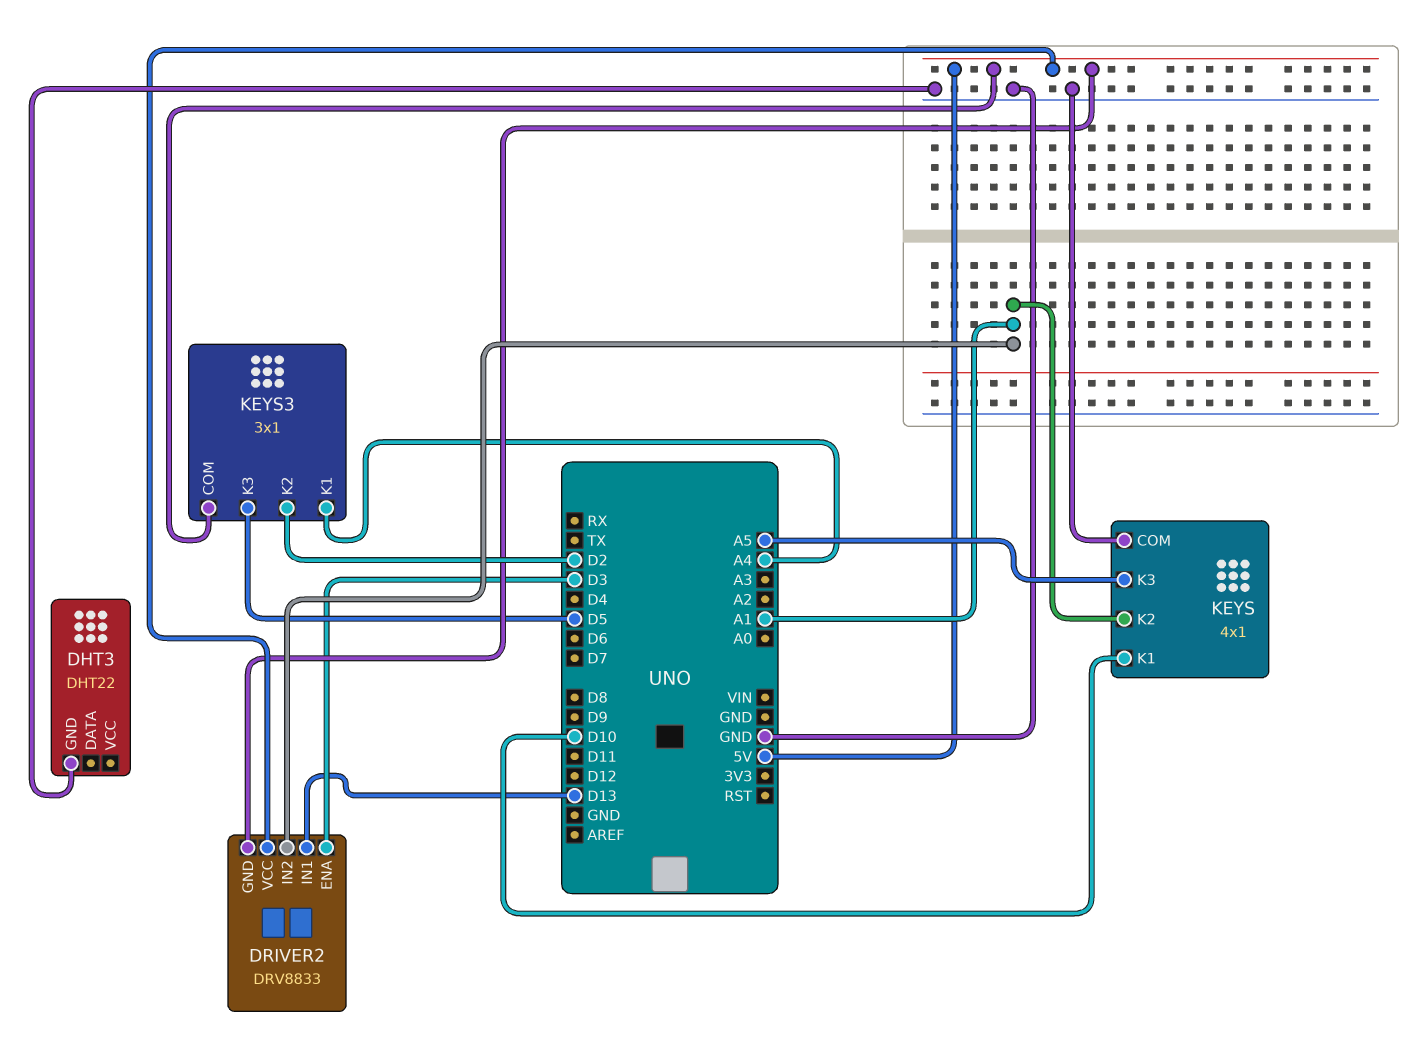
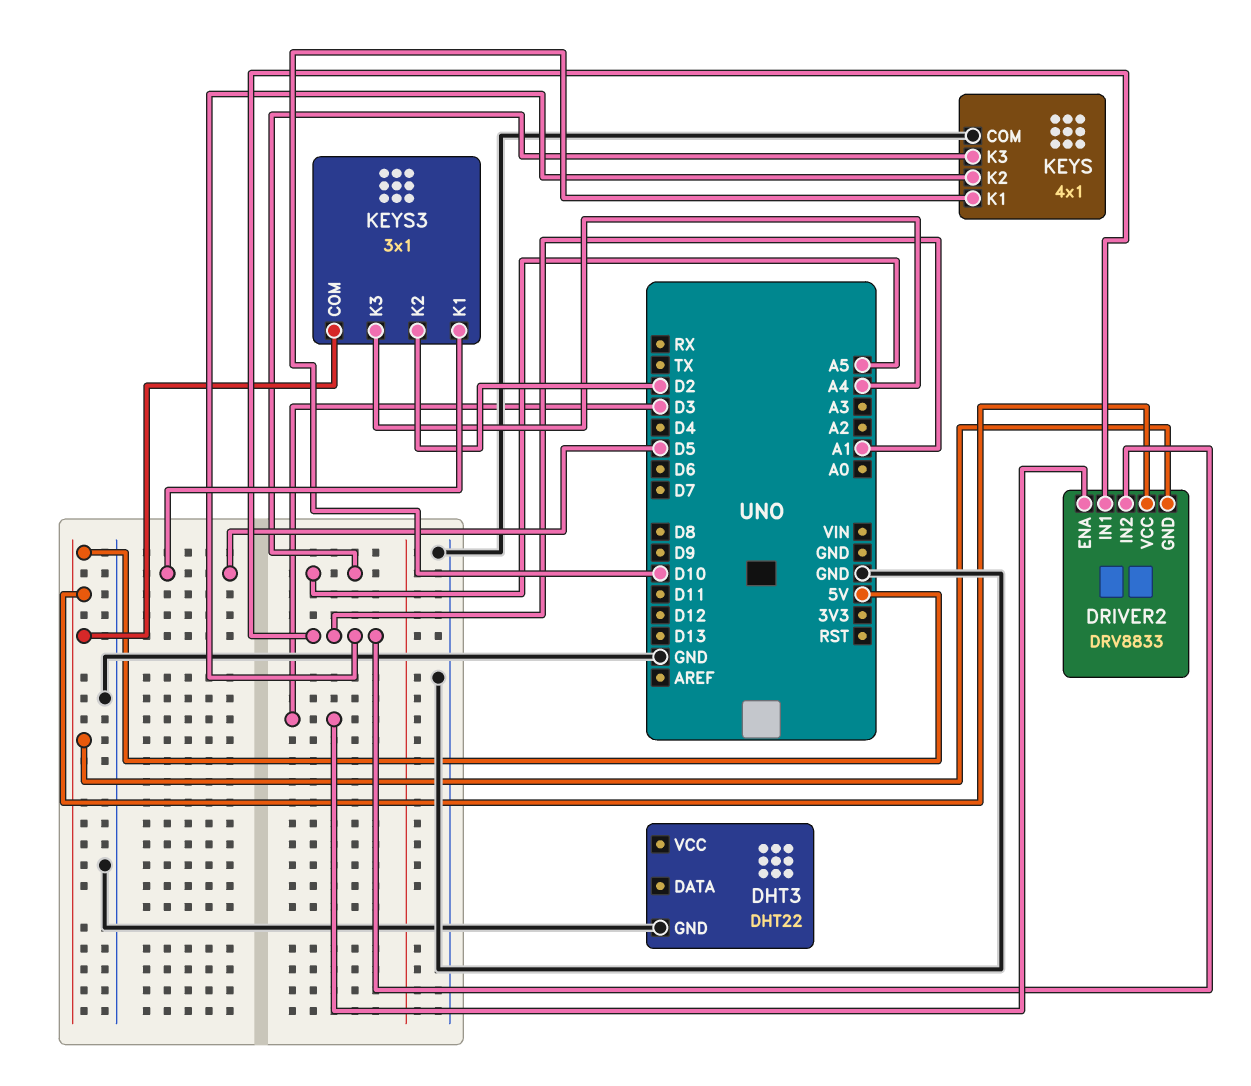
DRIVER2 pin IN1: D13 -> A1
KEYS3 pin K1: A4 -> D5
KEYS3 pin K3: D5 -> A4

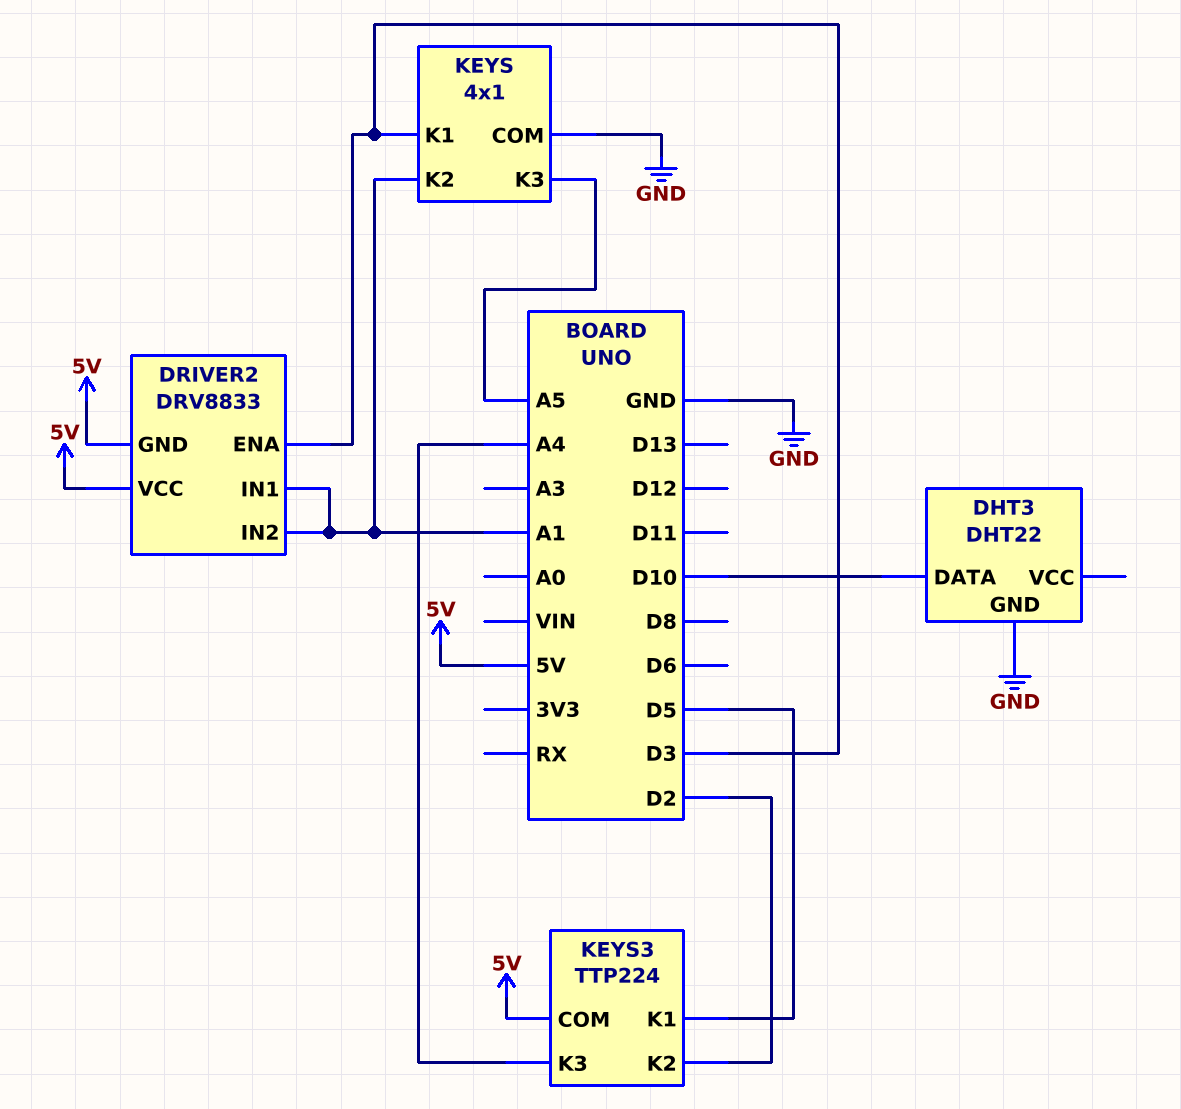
DHT3 pin DATA: none -> D10
KEYS pin K1: D10 -> D3
KEYS3: 3x1 -> TTP224

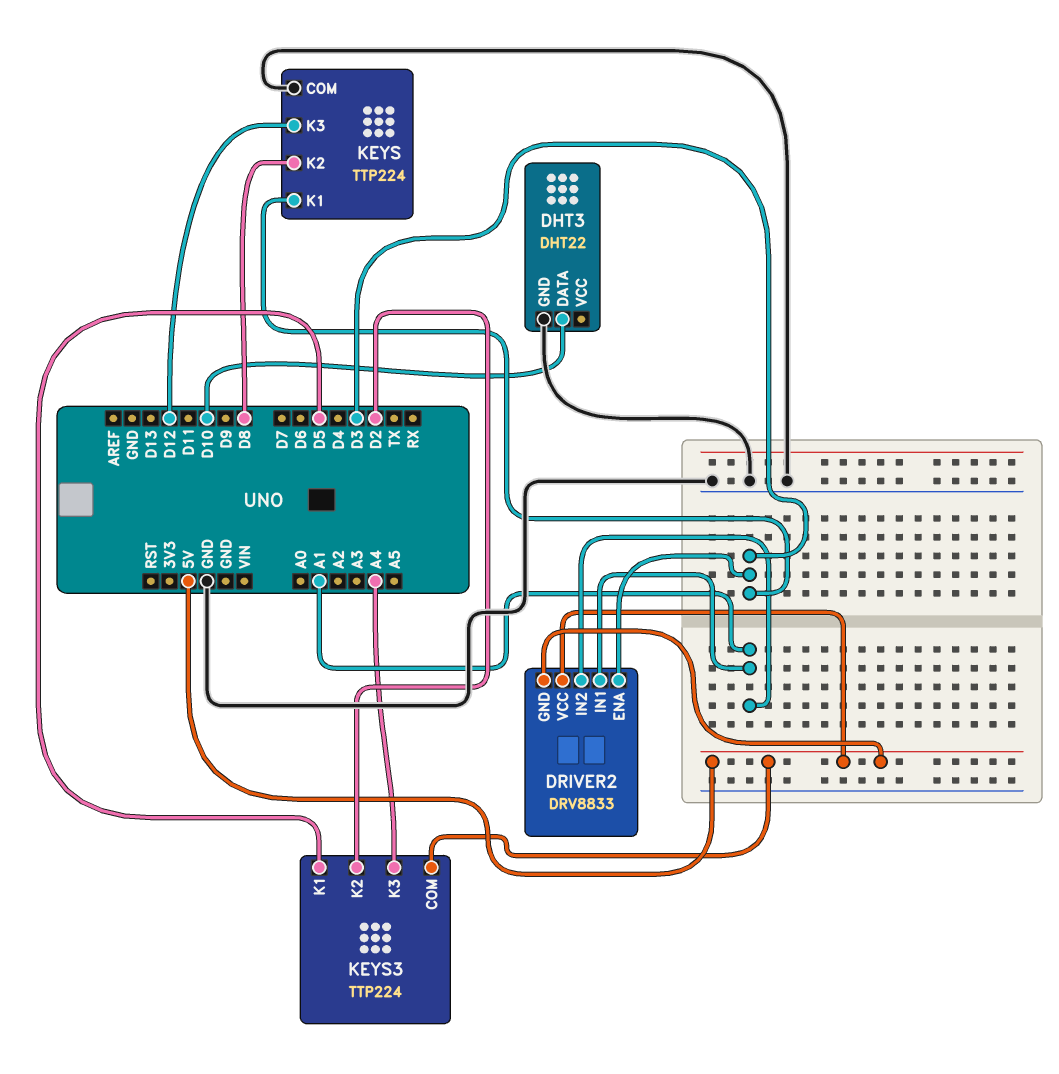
KEYS: 4x1 -> TTP224
KEYS pin K2: A1 -> D8
KEYS pin K3: A5 -> D12

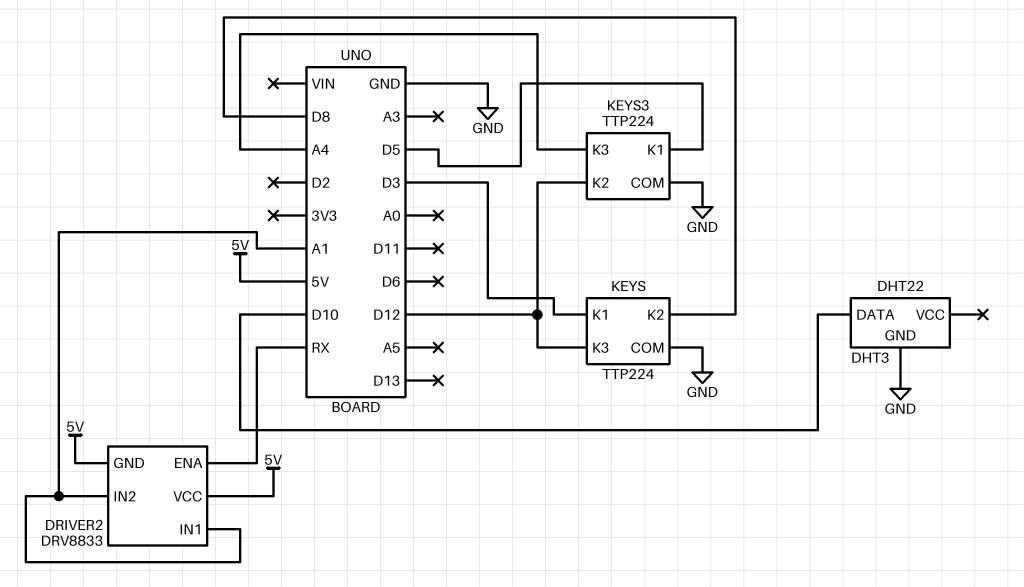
DRIVER2 pin ENA: D3 -> RX
KEYS3 pin COM: 5V -> GND
KEYS3 pin K2: D2 -> D12

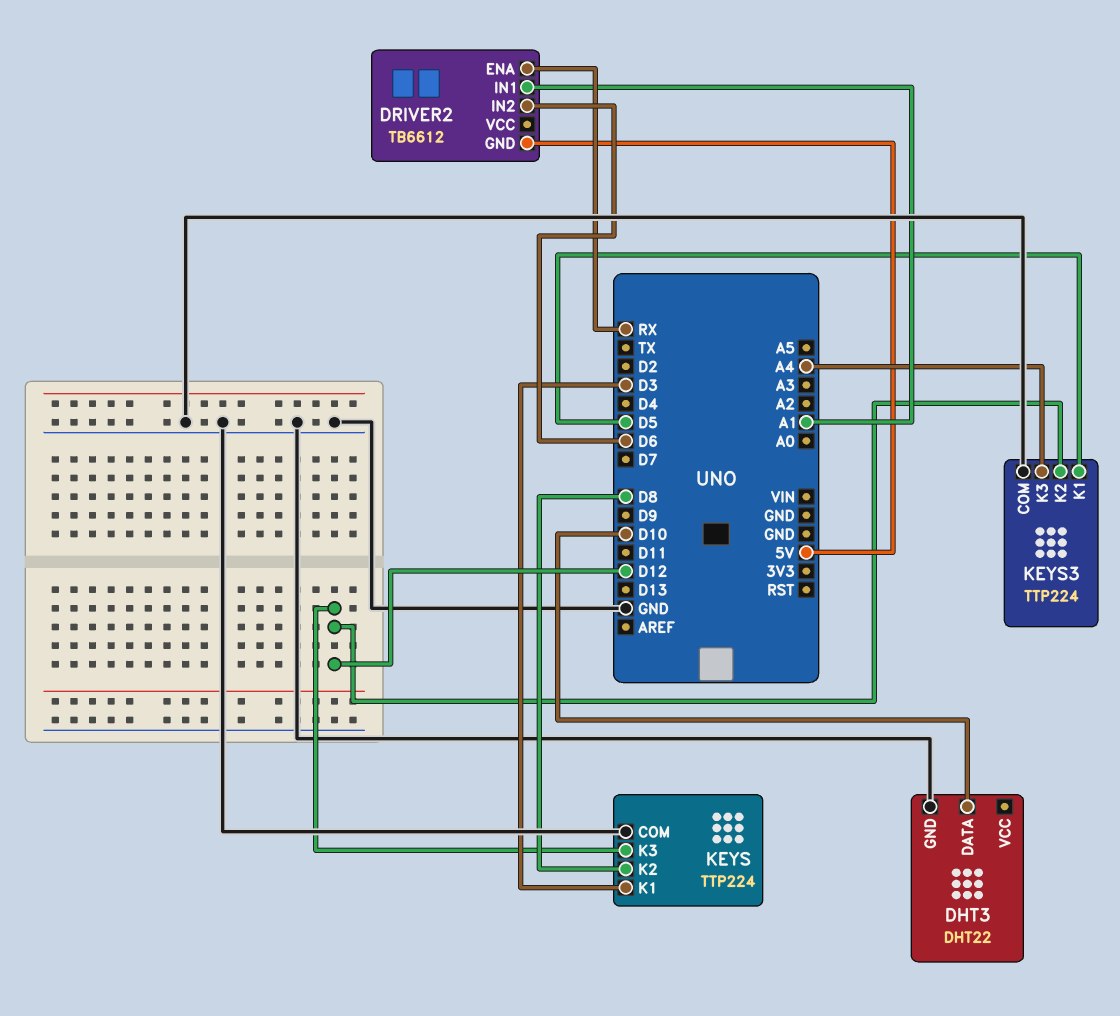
DRIVER2: DRV8833 -> TB6612
DRIVER2 pin IN2: A1 -> D6
DRIVER2 pin VCC: 5V -> none

